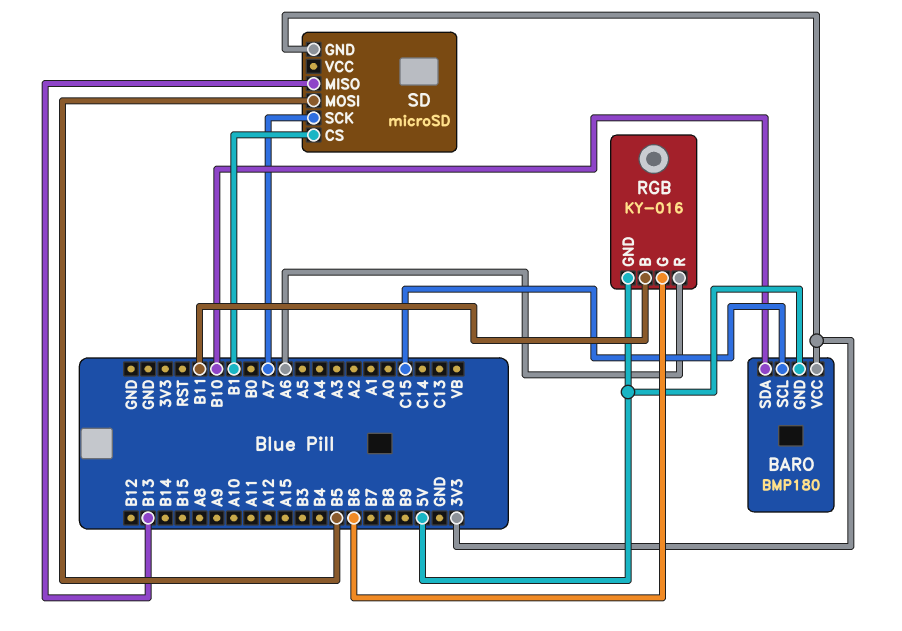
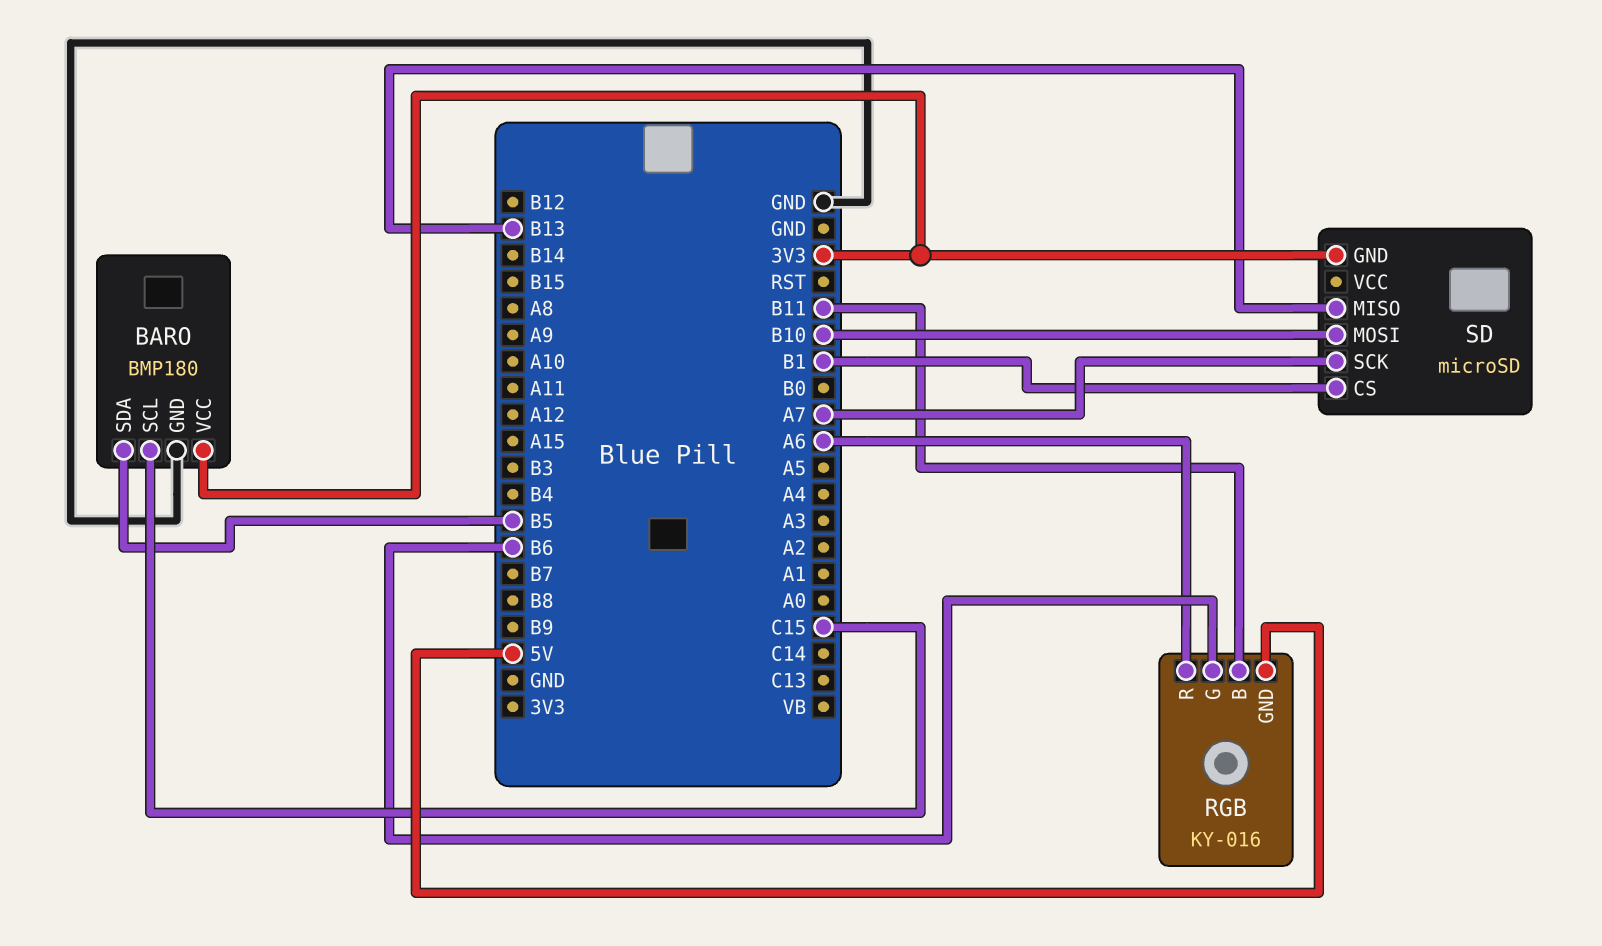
BARO pin GND: 5V -> GND
BARO pin SDA: B10 -> B5
SD pin MOSI: B5 -> B10

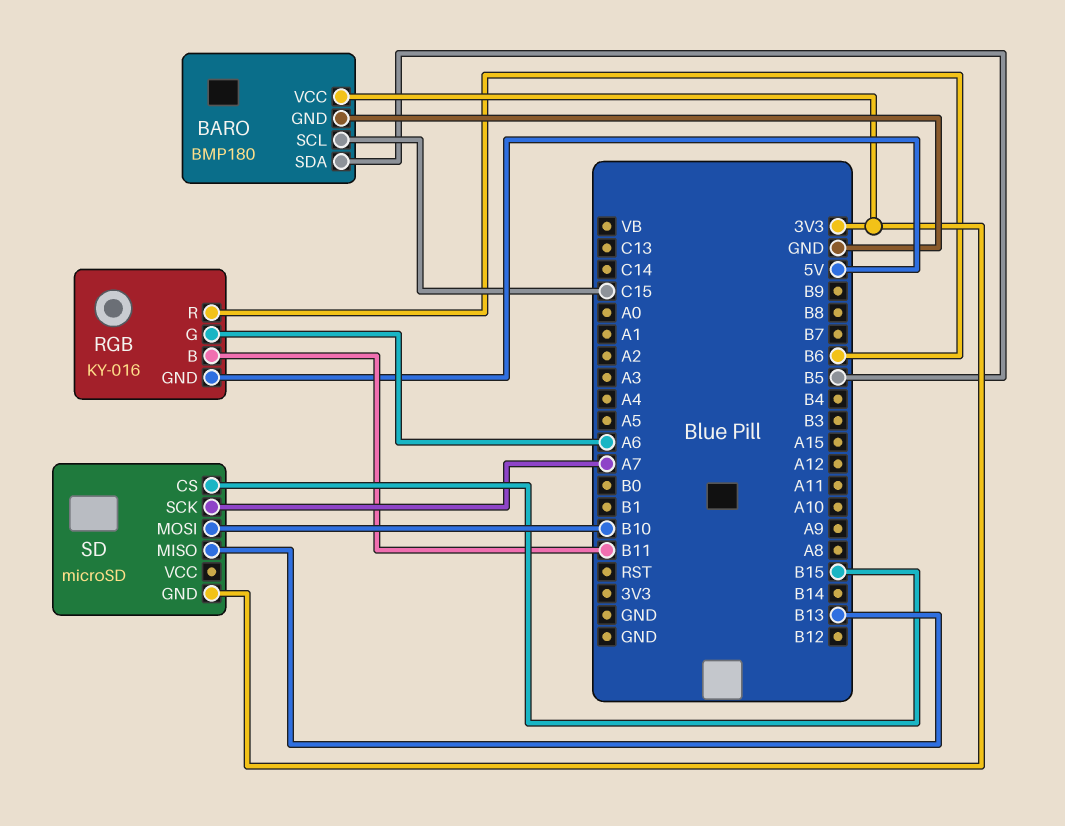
RGB pin G: B6 -> A6
RGB pin R: A6 -> B6
SD pin CS: B1 -> B15

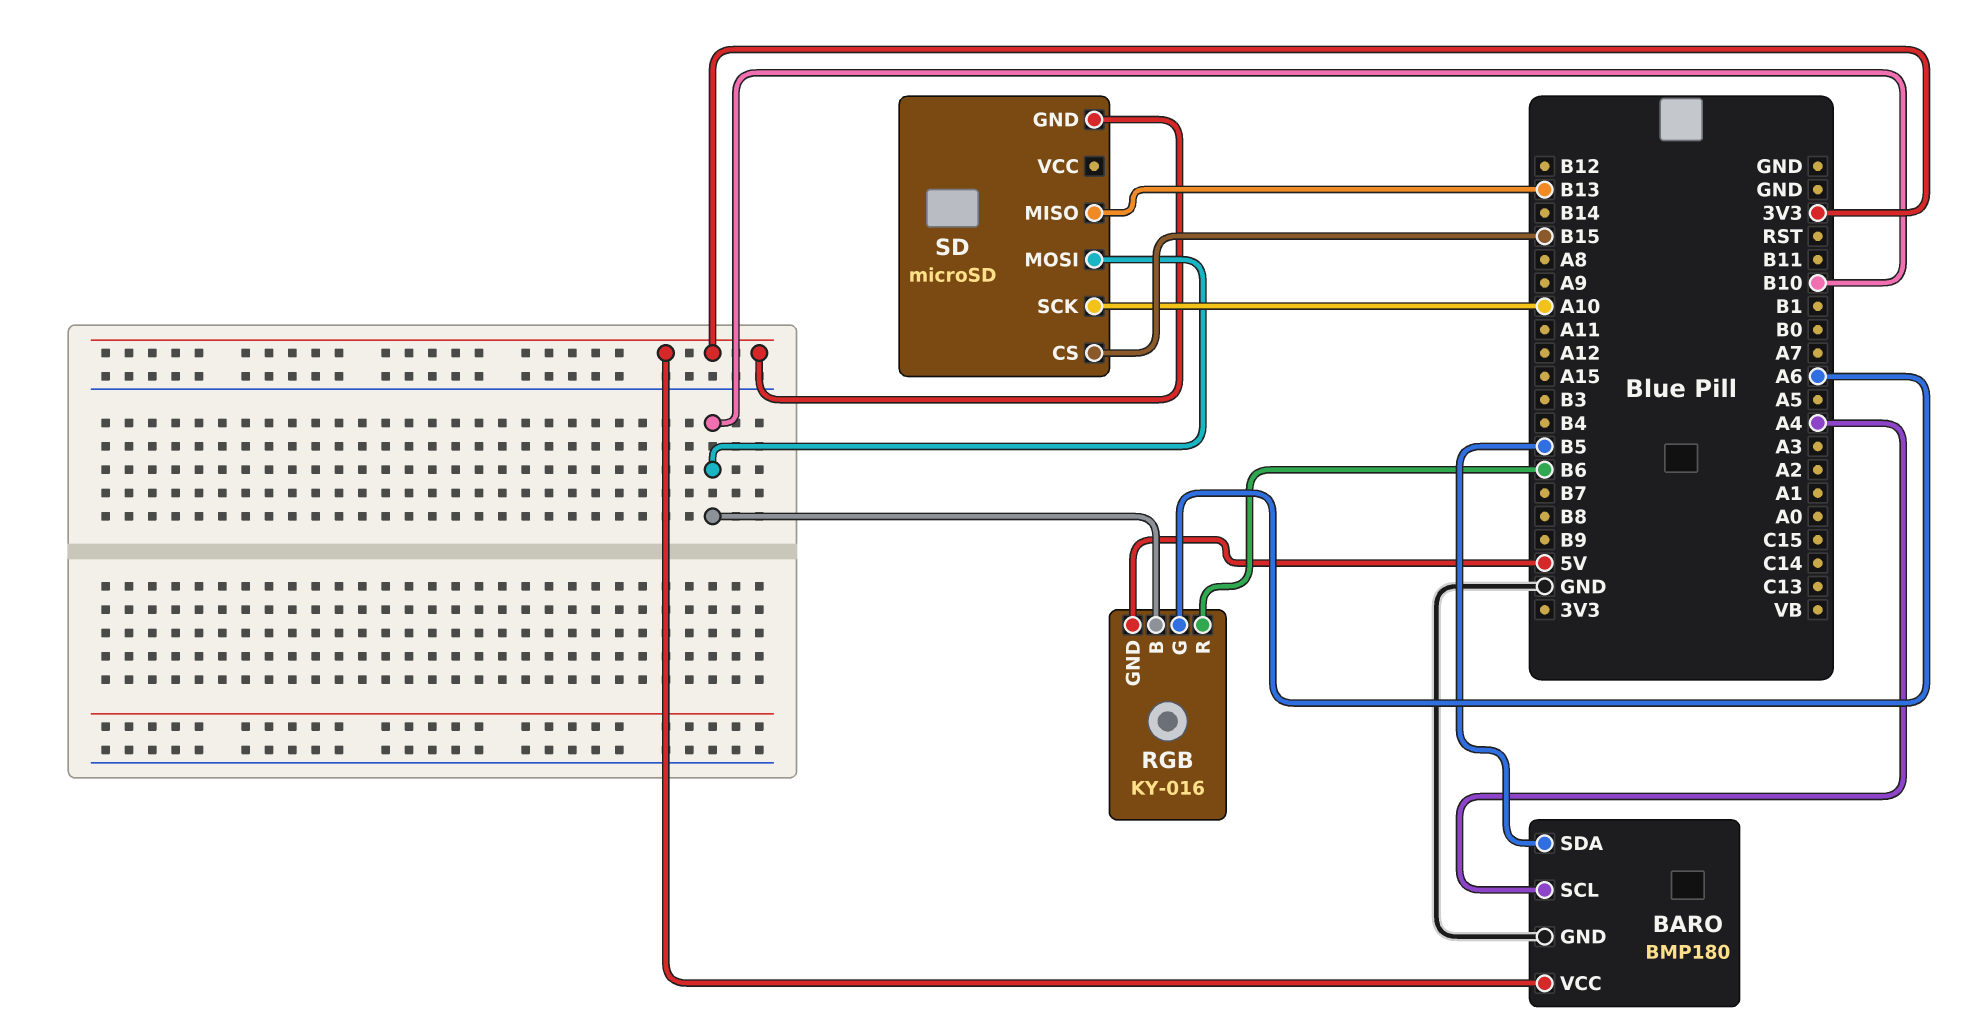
BARO pin SCL: C15 -> A4
RGB pin B: B11 -> B10
SD pin SCK: A7 -> A10

